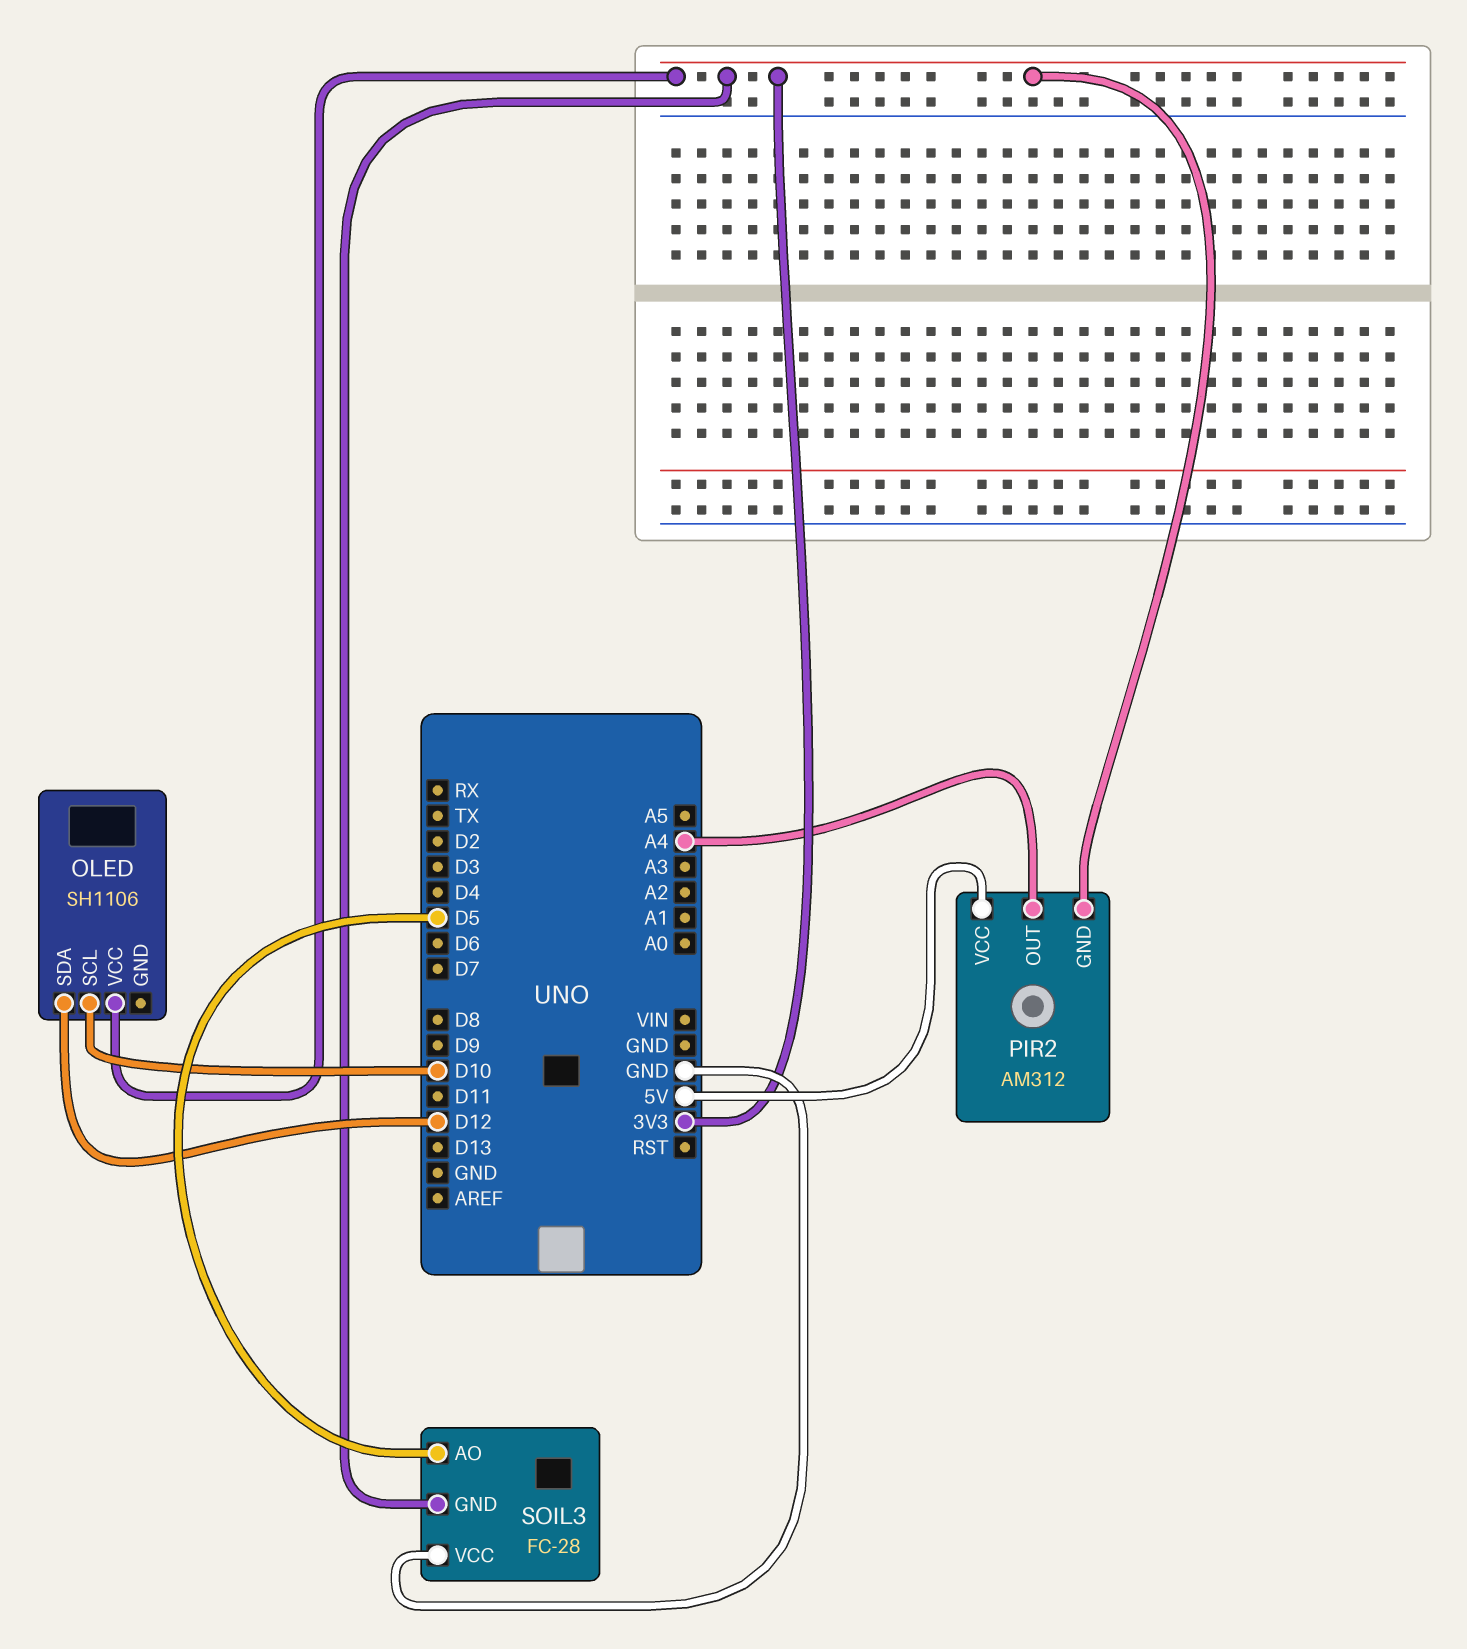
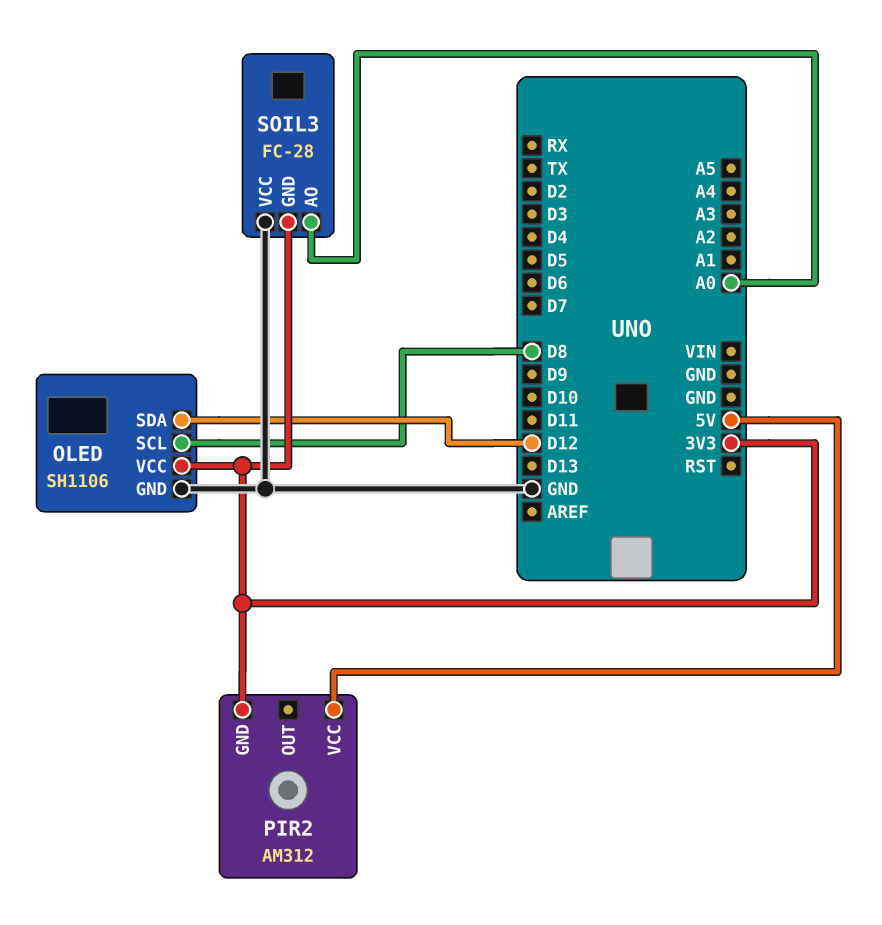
OLED pin GND: none -> GND
OLED pin SCL: D10 -> D8
PIR2 pin OUT: A4 -> none
SOIL3 pin AO: D5 -> A0

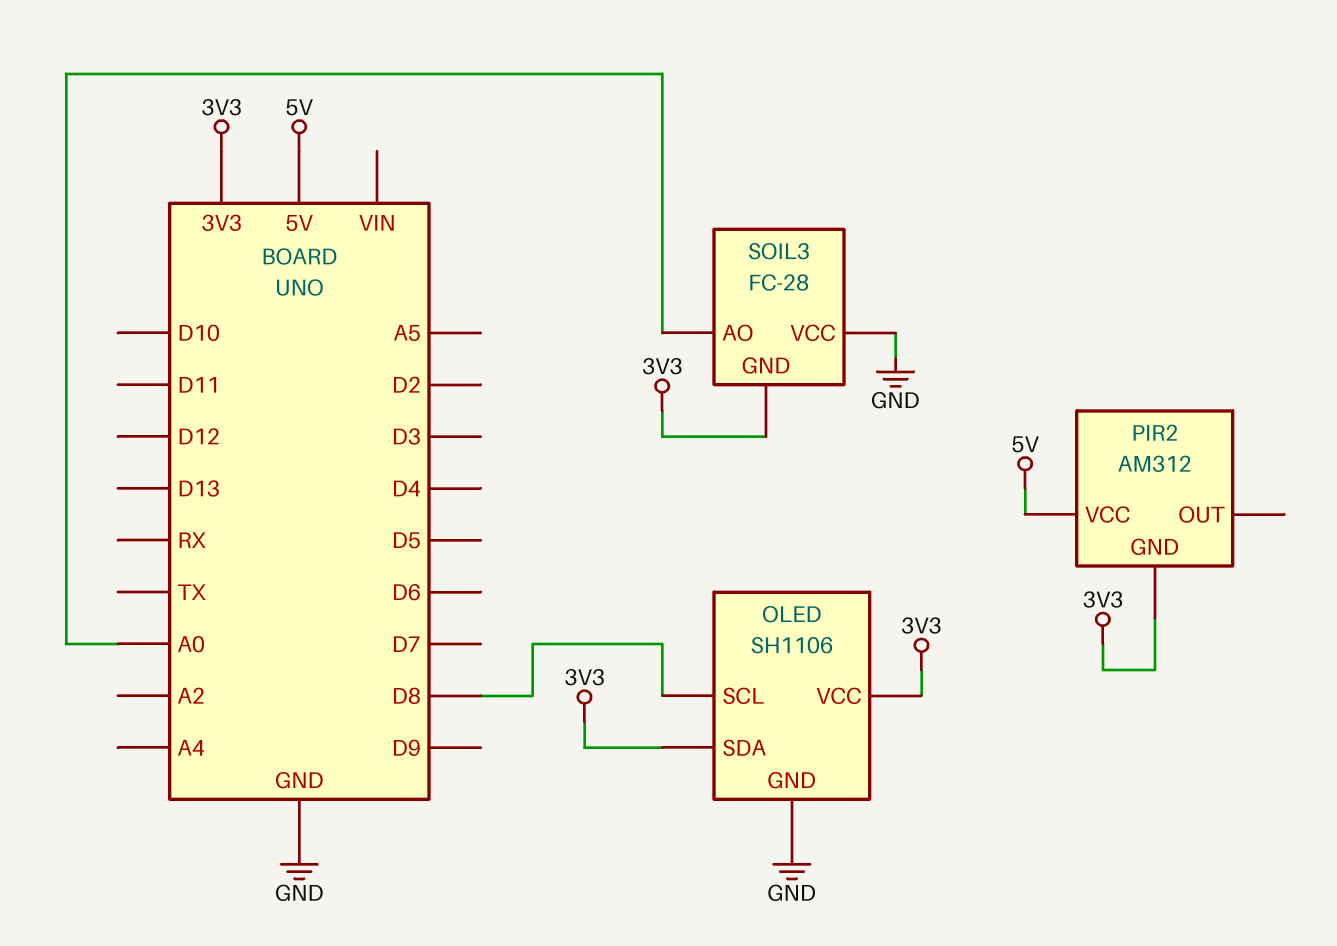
OLED pin SDA: D12 -> 3V3

